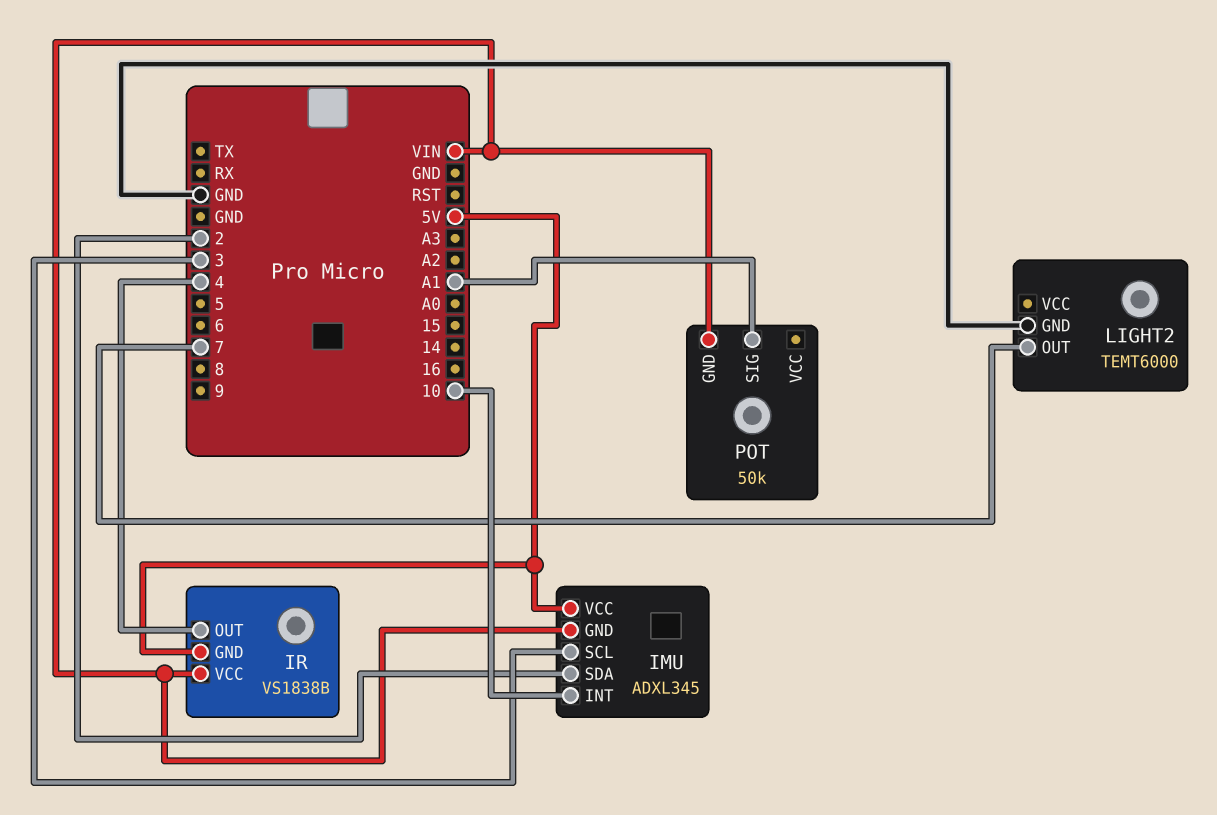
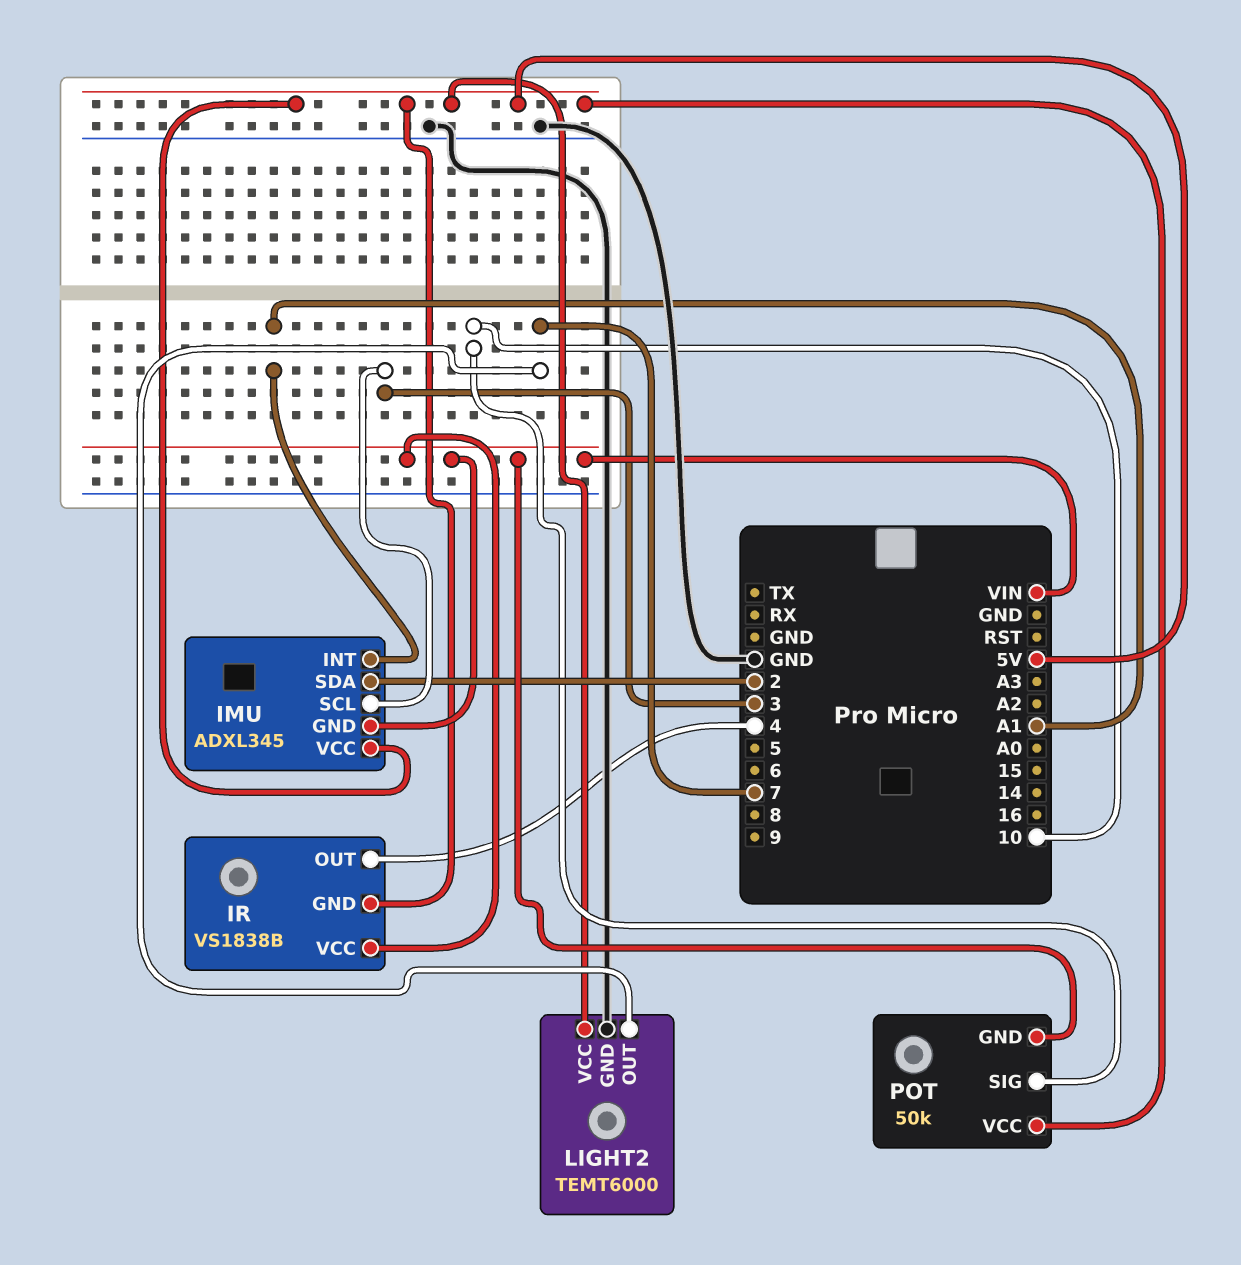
IMU pin INT: 10 -> A1
LIGHT2 pin VCC: none -> 5V
POT pin SIG: A1 -> 10
POT pin VCC: none -> 5V

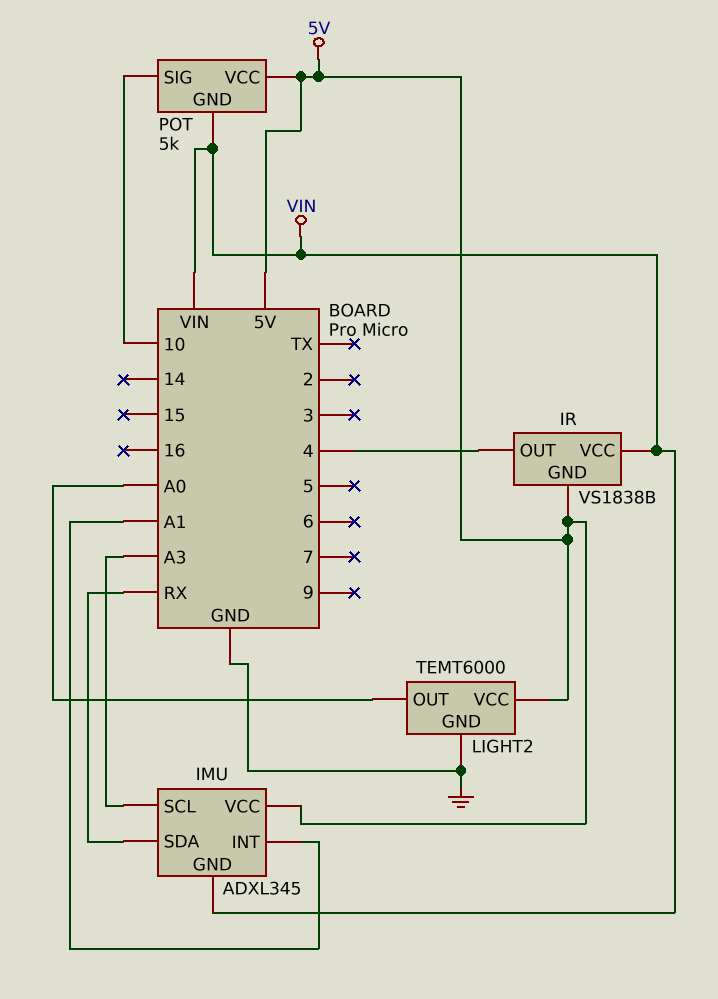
IMU pin SCL: 3 -> A3
IMU pin SDA: 2 -> RX
LIGHT2 pin OUT: 7 -> A0
POT: 50k -> 5k

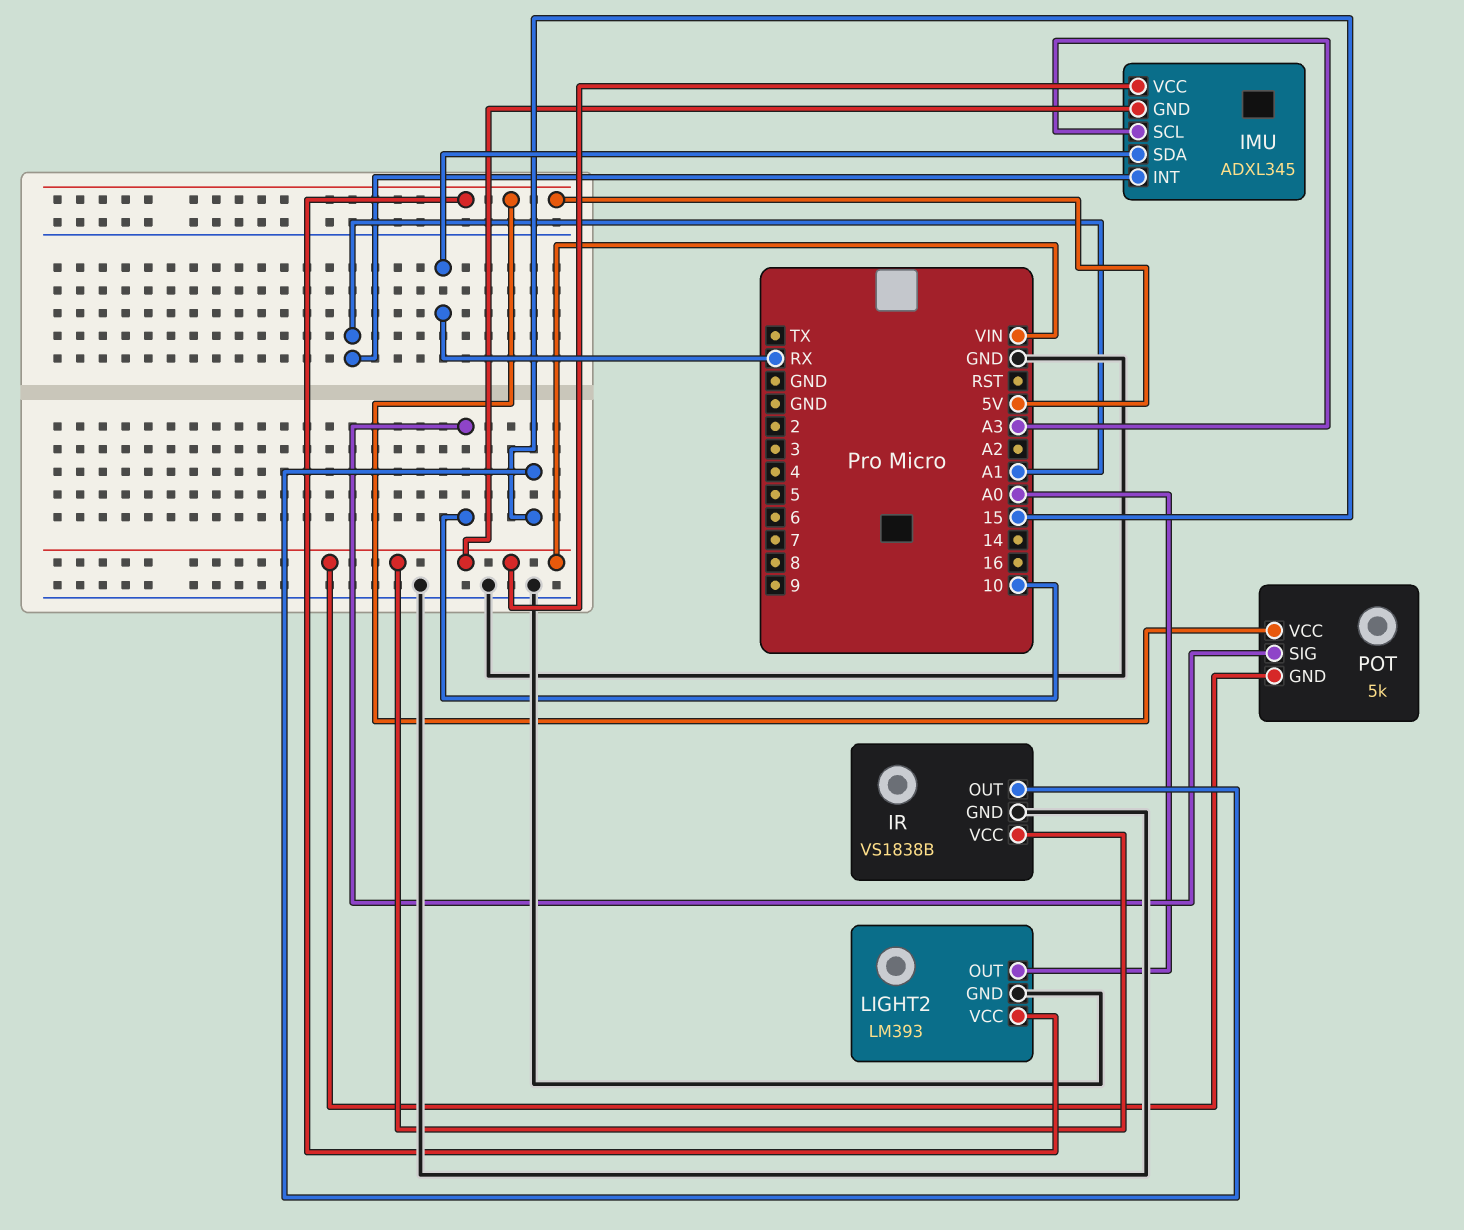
IMU pin VCC: 5V -> VIN
IR pin GND: 5V -> GND
IR pin OUT: 4 -> 15
LIGHT2: TEMT6000 -> LM393

